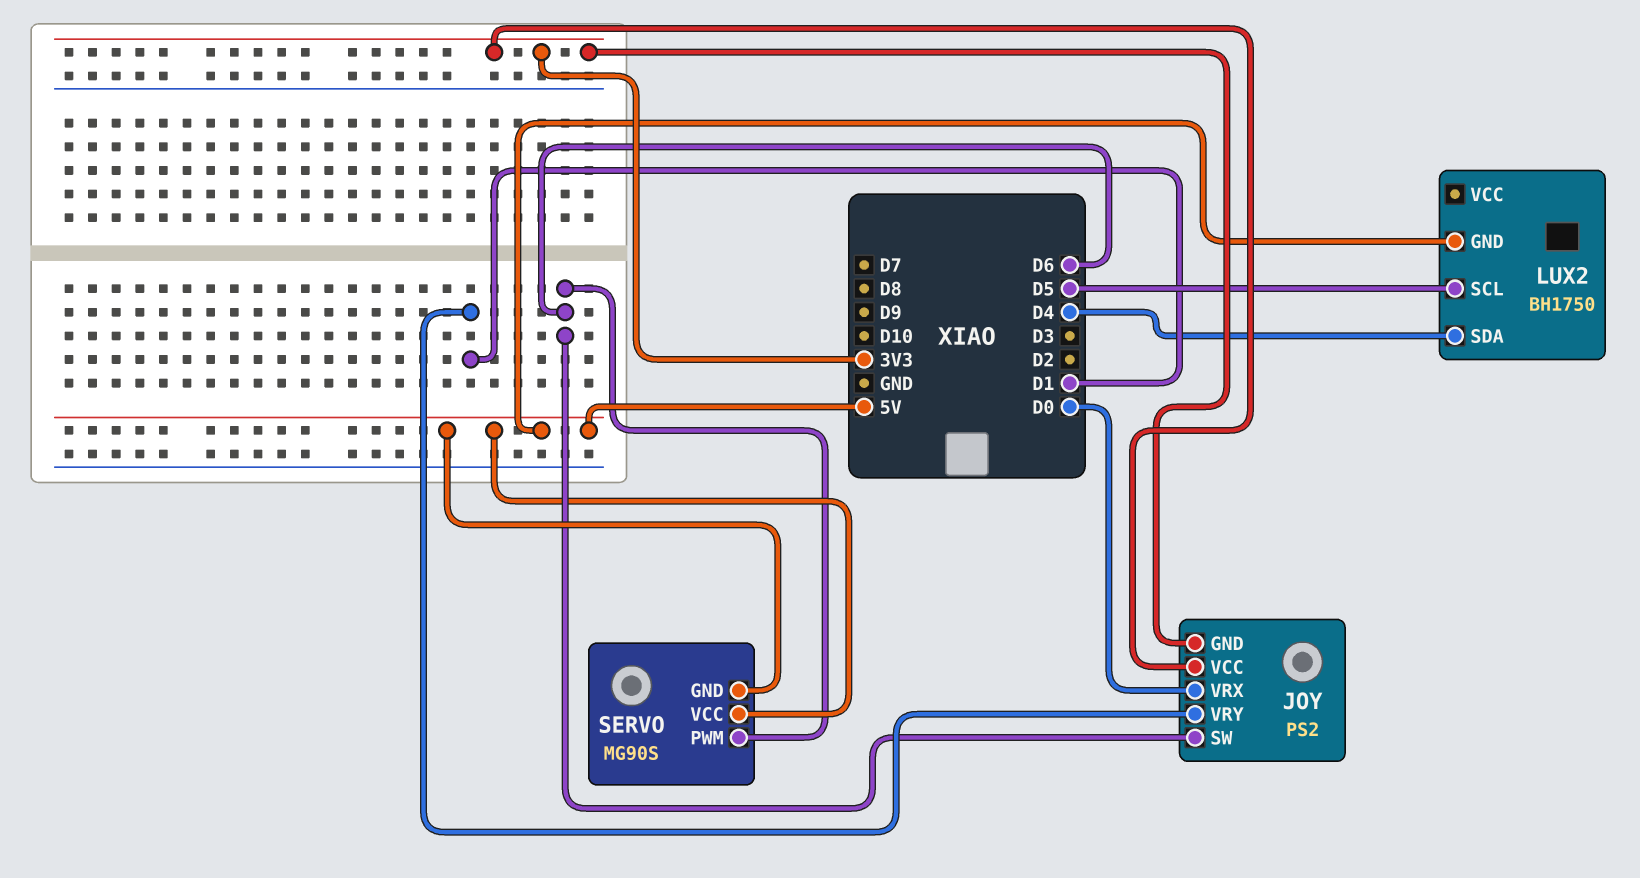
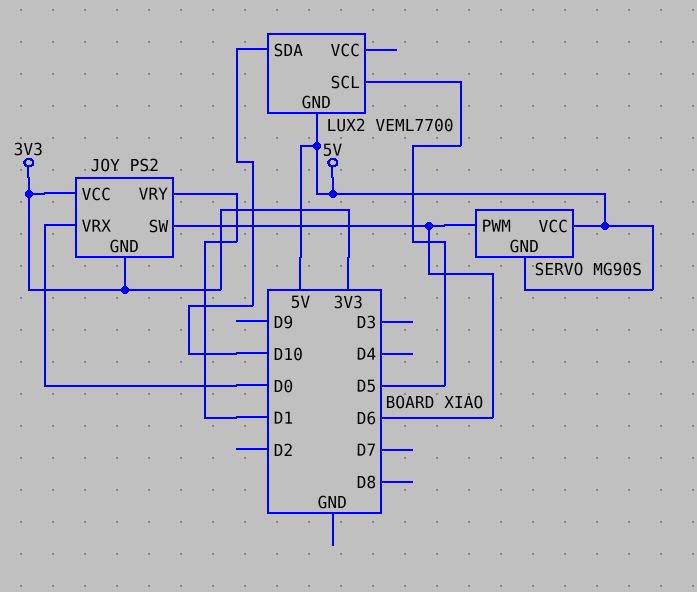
LUX2: BH1750 -> VEML7700
LUX2 pin SDA: D4 -> D10

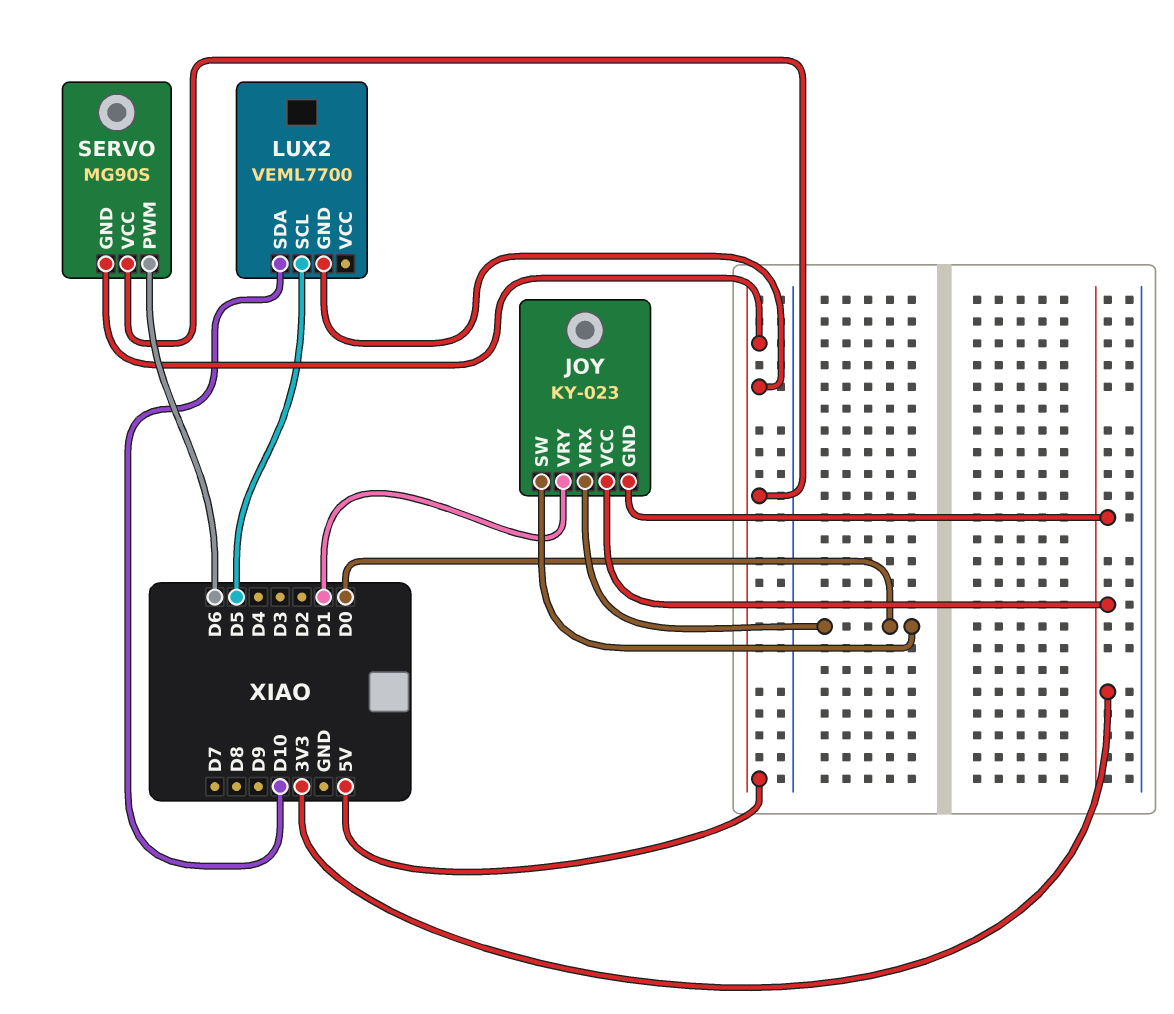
JOY: PS2 -> KY-023
JOY pin SW: D6 -> D0

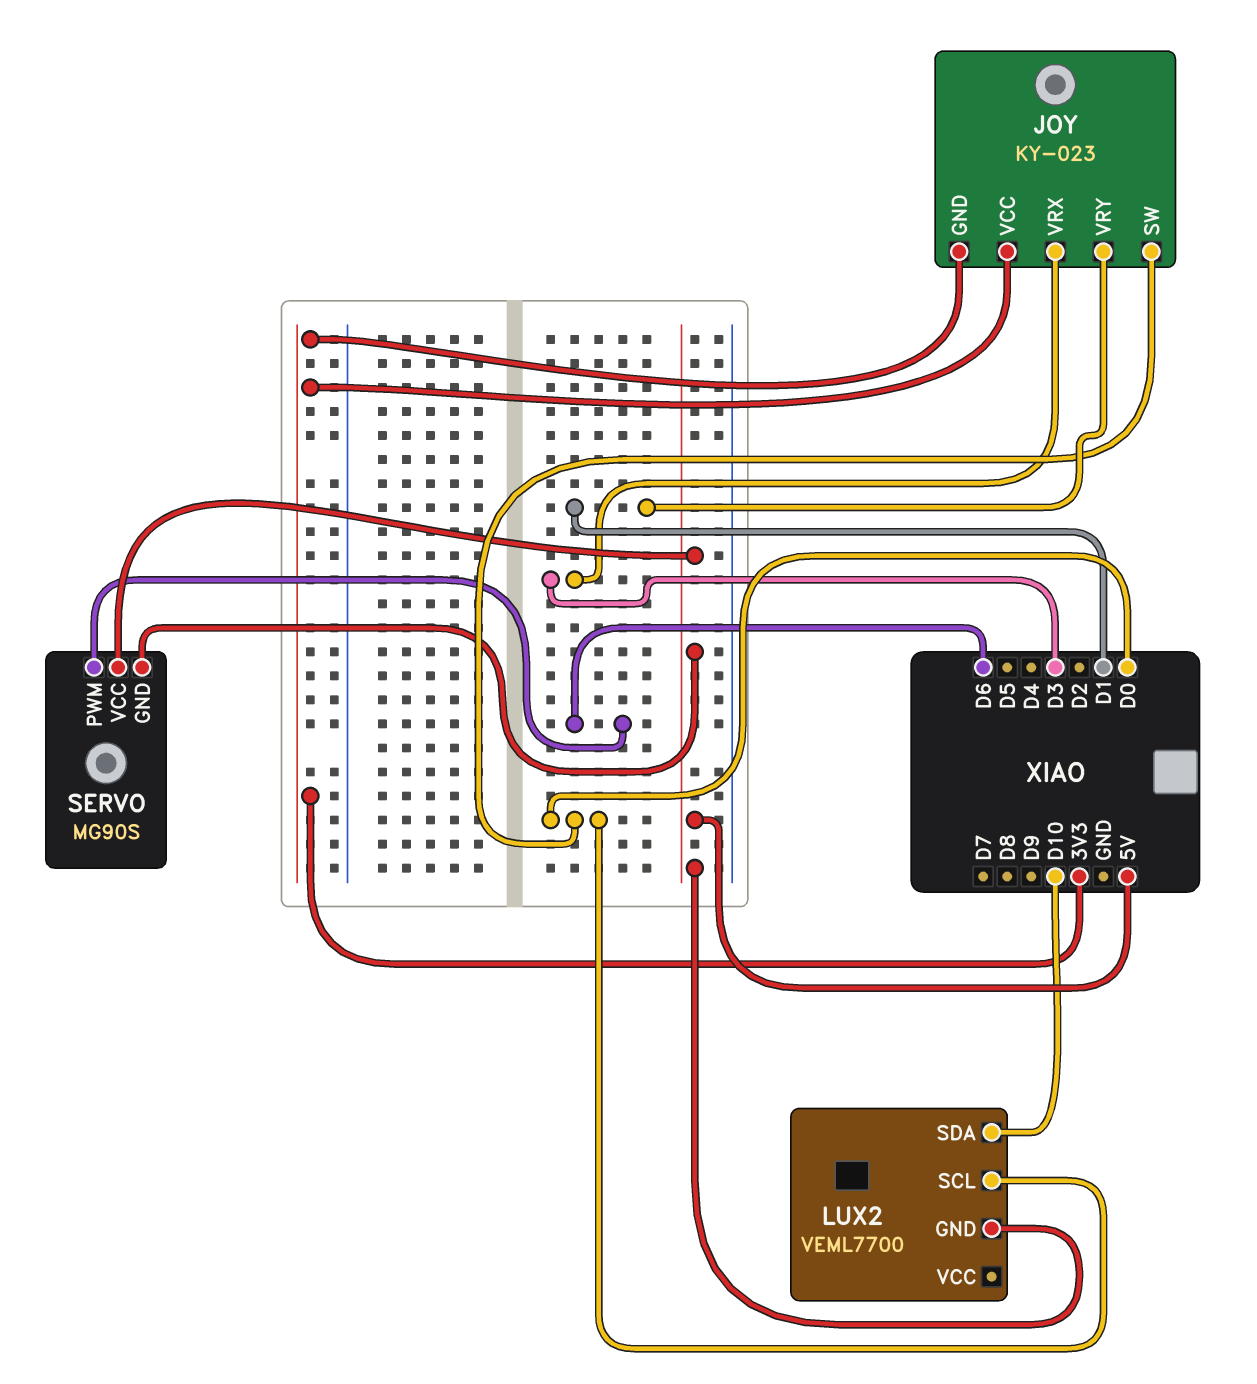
JOY pin VRX: D0 -> D3
LUX2 pin SCL: D5 -> D0

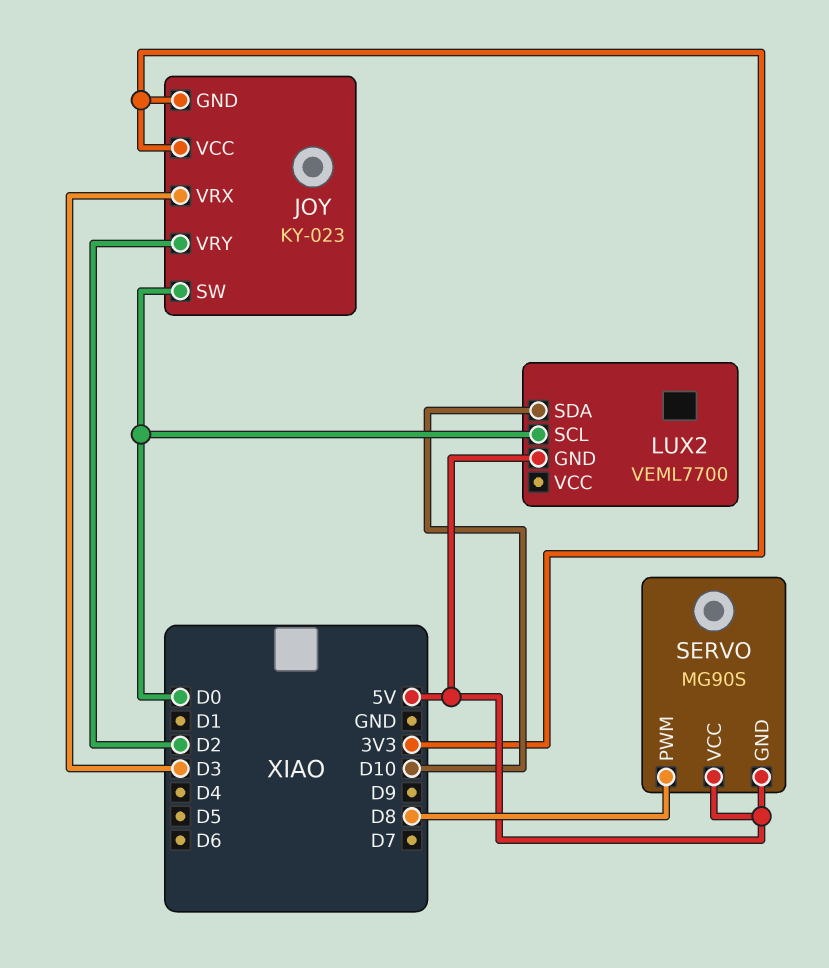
JOY pin VRY: D1 -> D2
SERVO pin PWM: D6 -> D8

